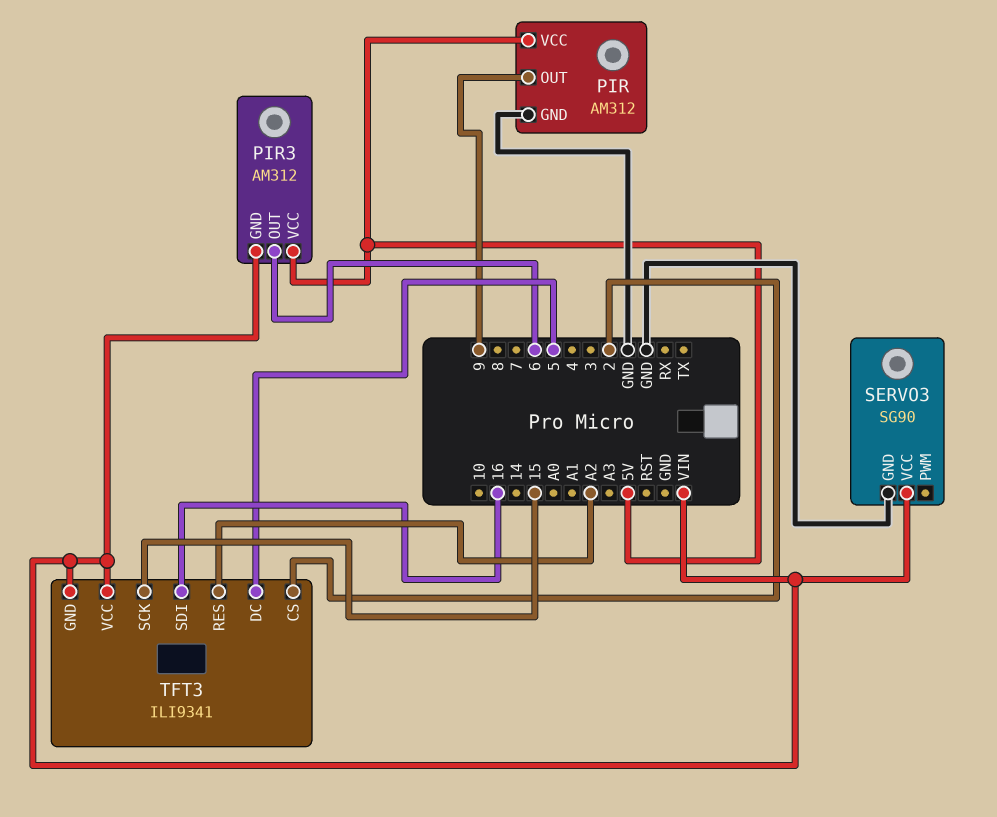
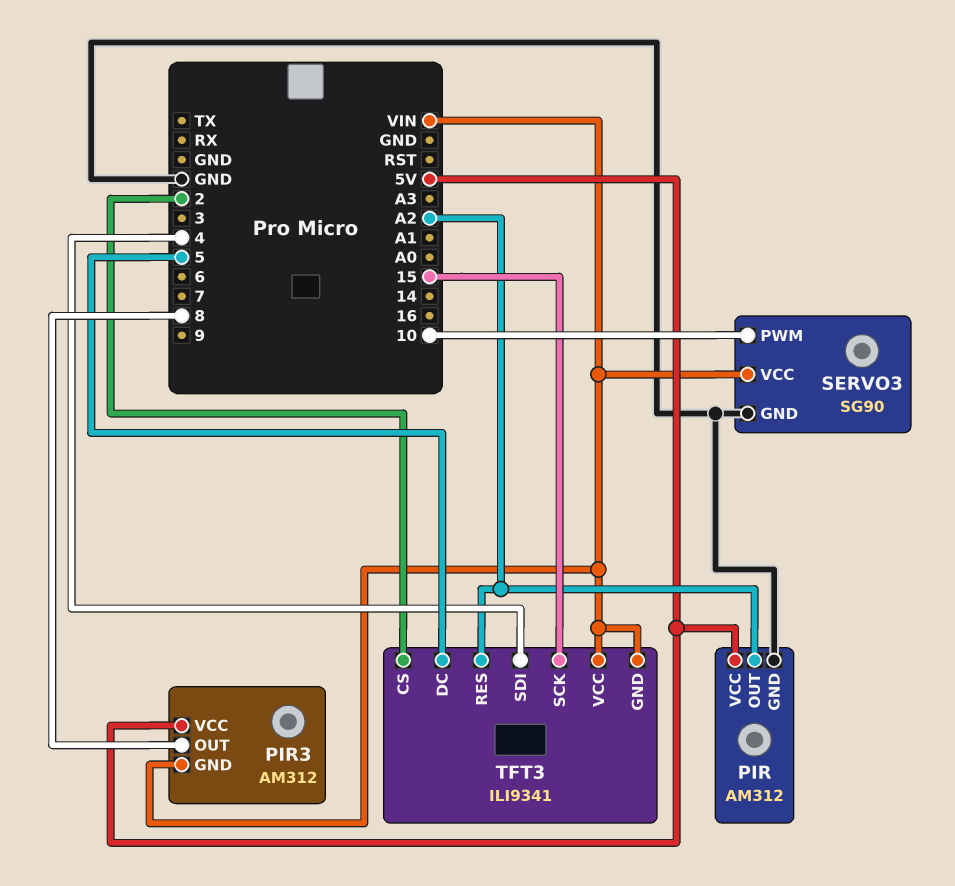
PIR pin OUT: 9 -> A2
PIR3 pin OUT: 6 -> 8
SERVO3 pin PWM: none -> 10
TFT3 pin SDI: 16 -> 4

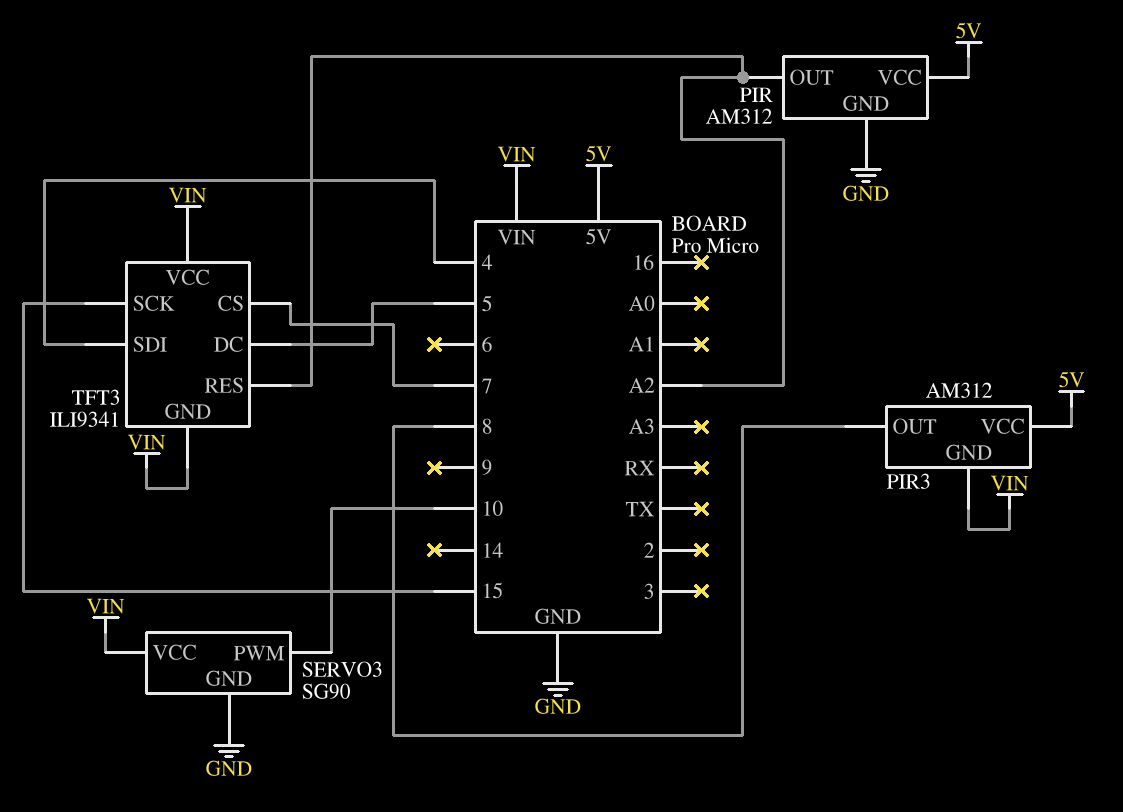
TFT3 pin CS: 2 -> 7

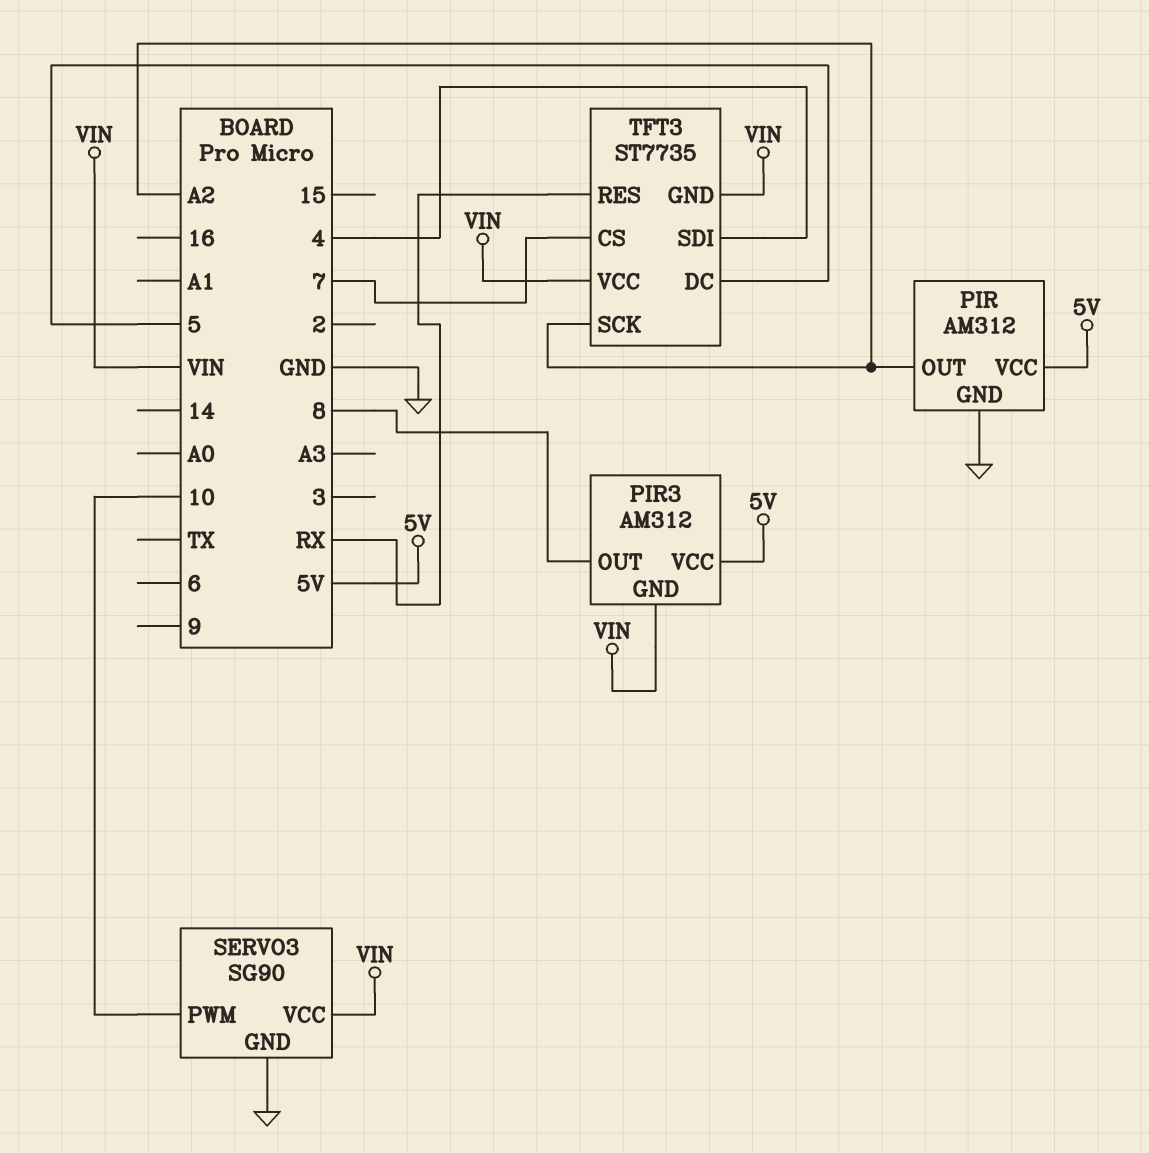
TFT3: ILI9341 -> ST7735
TFT3 pin RES: A2 -> RX
TFT3 pin SCK: 15 -> A2

